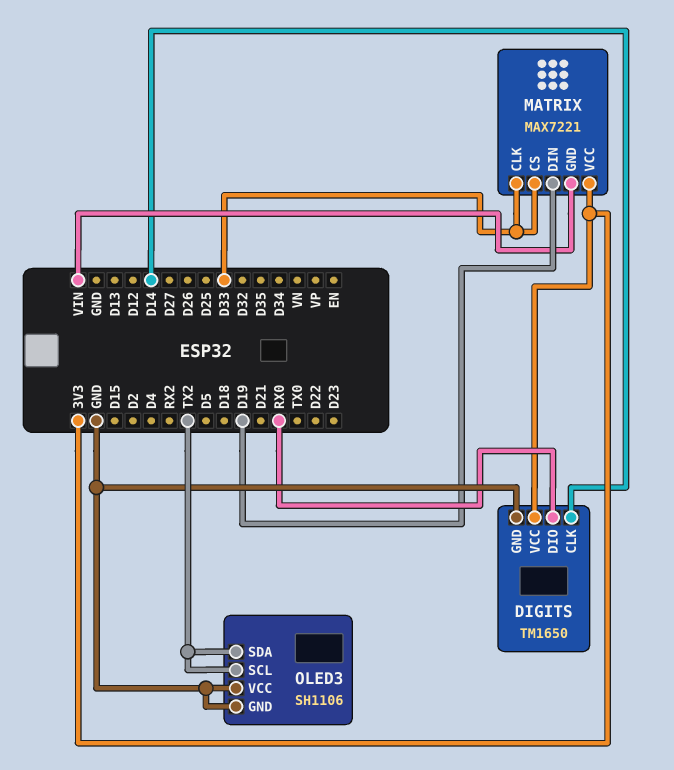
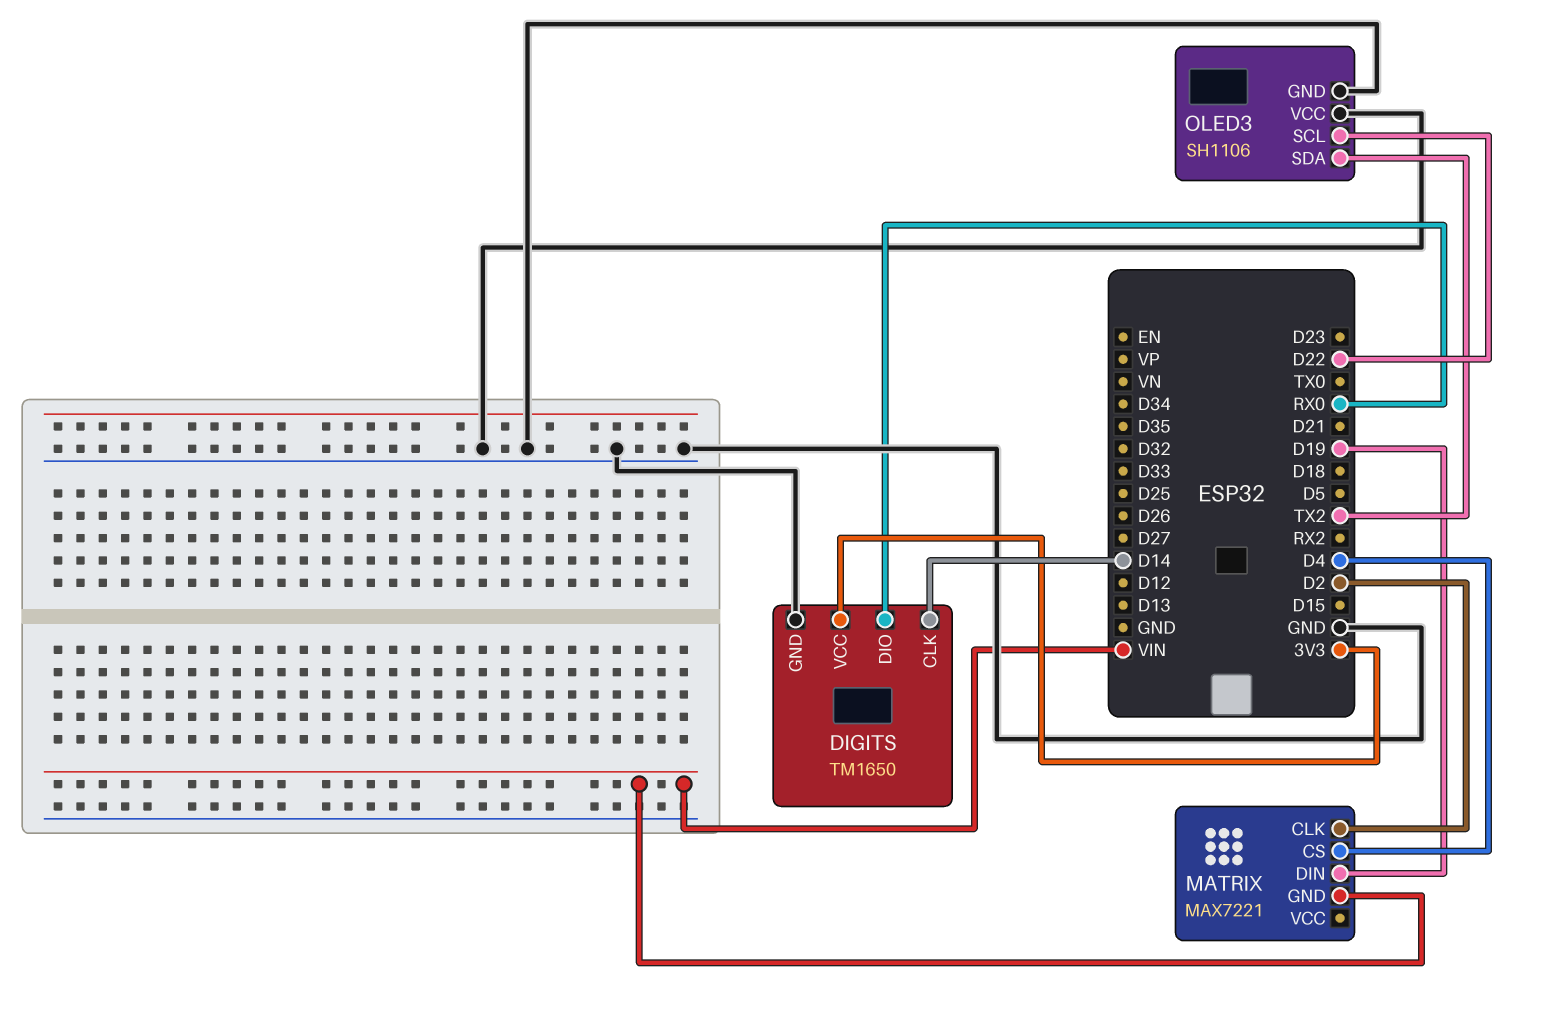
MATRIX pin CLK: D33 -> D2
MATRIX pin CS: D33 -> D4
MATRIX pin VCC: 3V3 -> none
OLED3 pin SCL: TX2 -> D22

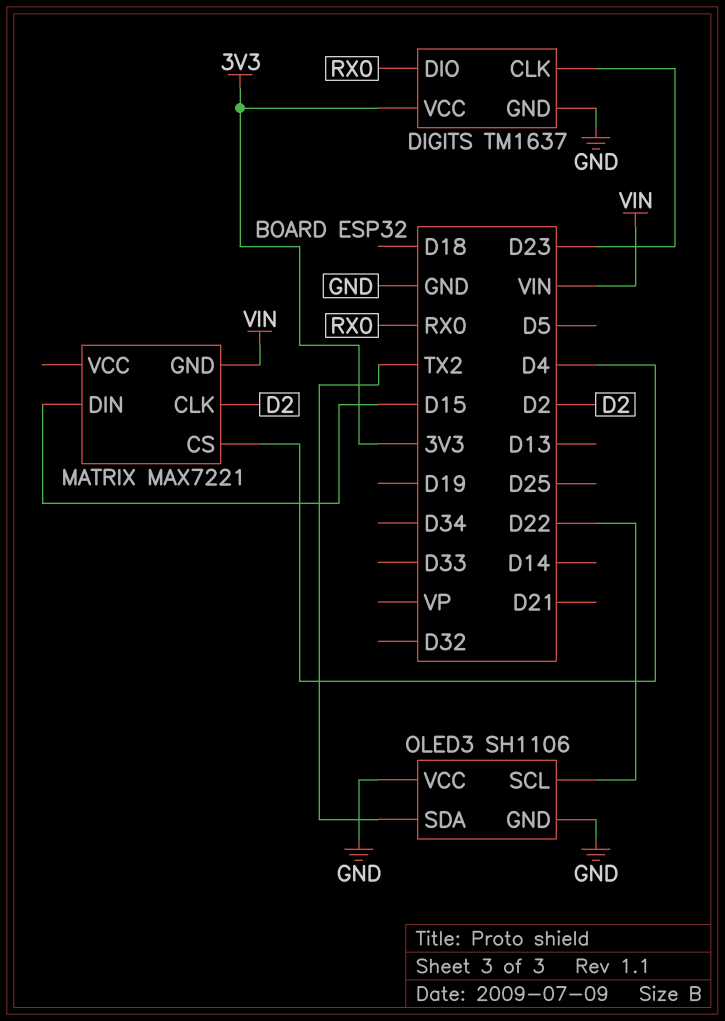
DIGITS: TM1650 -> TM1637
DIGITS pin CLK: D14 -> D23
MATRIX pin DIN: D19 -> D15

